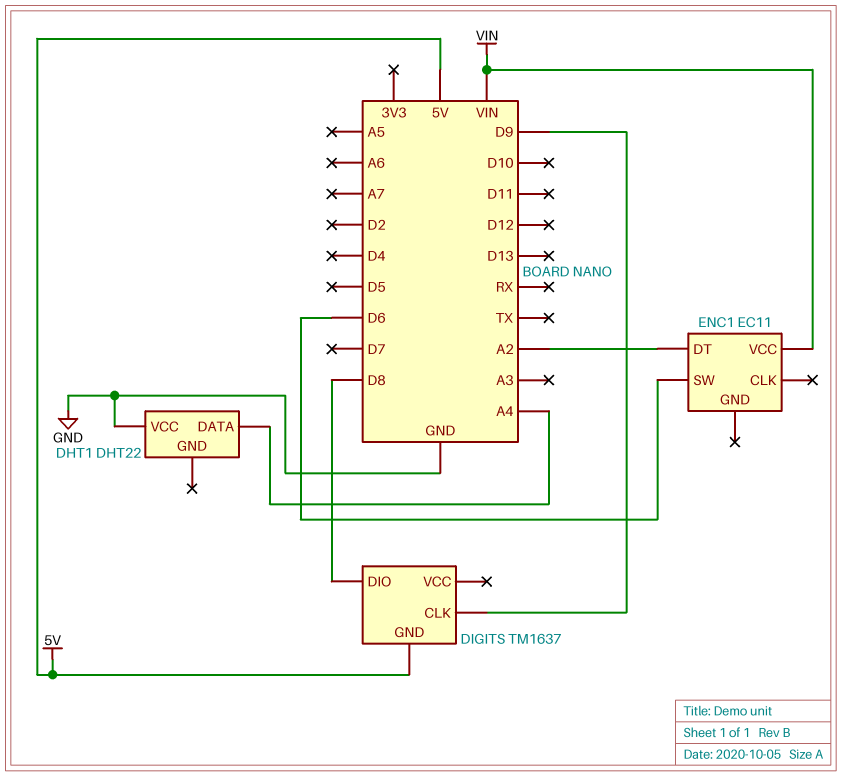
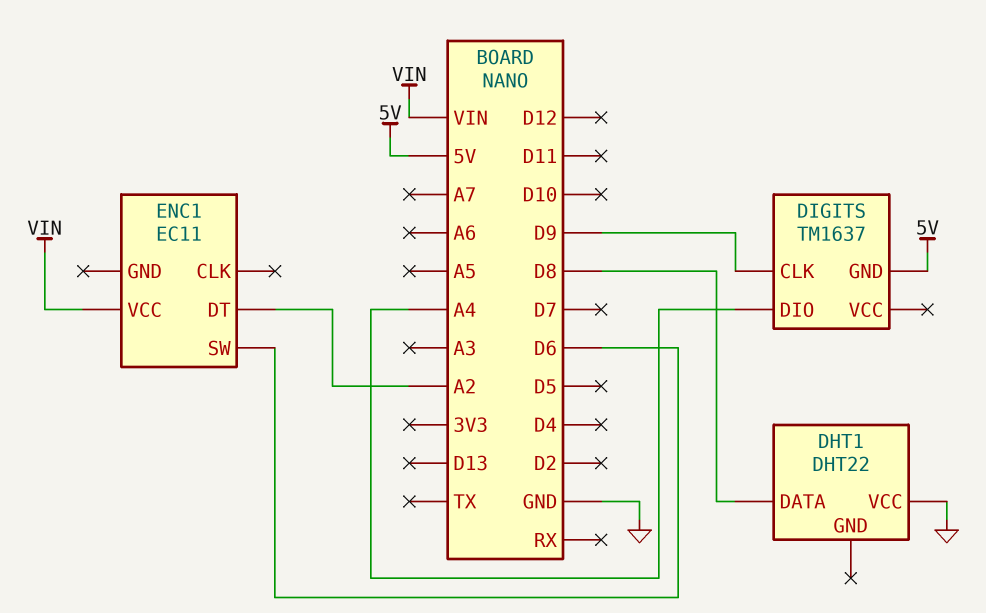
DHT1 pin DATA: A4 -> D8
DIGITS pin DIO: D8 -> A4

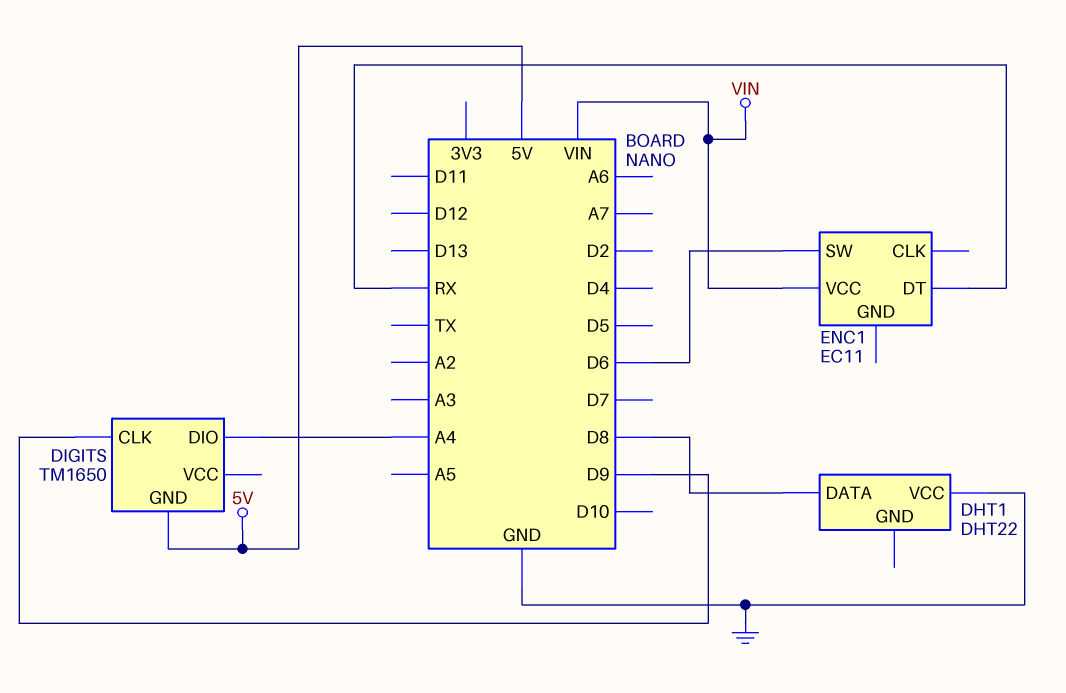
DIGITS: TM1637 -> TM1650
ENC1 pin DT: A2 -> RX

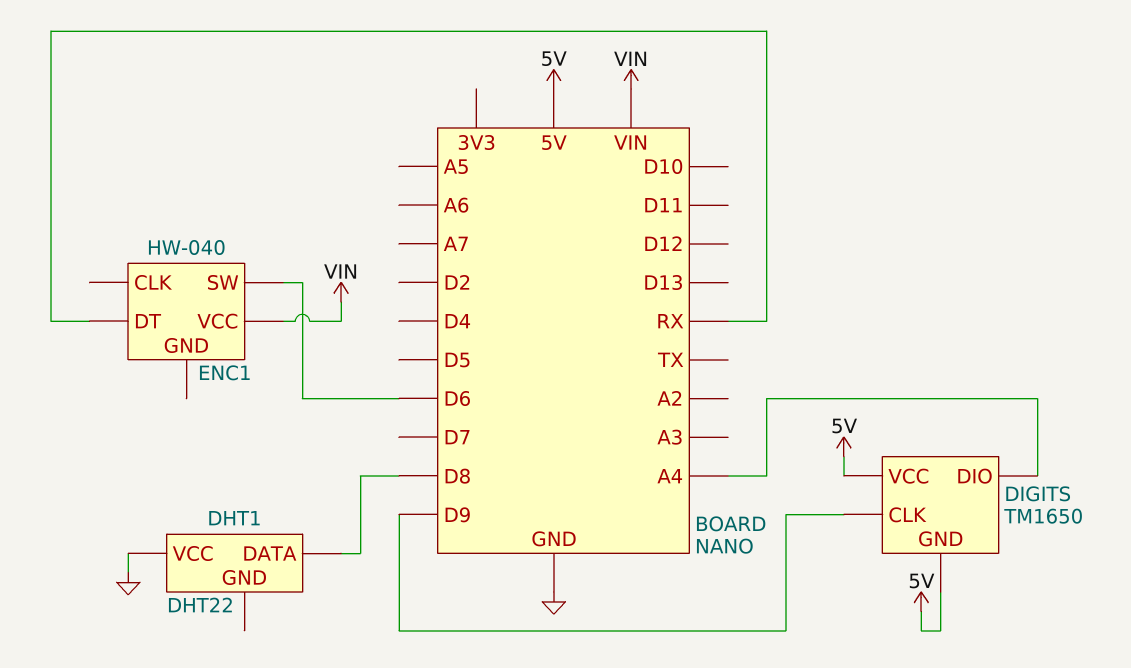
DIGITS pin VCC: none -> 5V
ENC1: EC11 -> HW-040

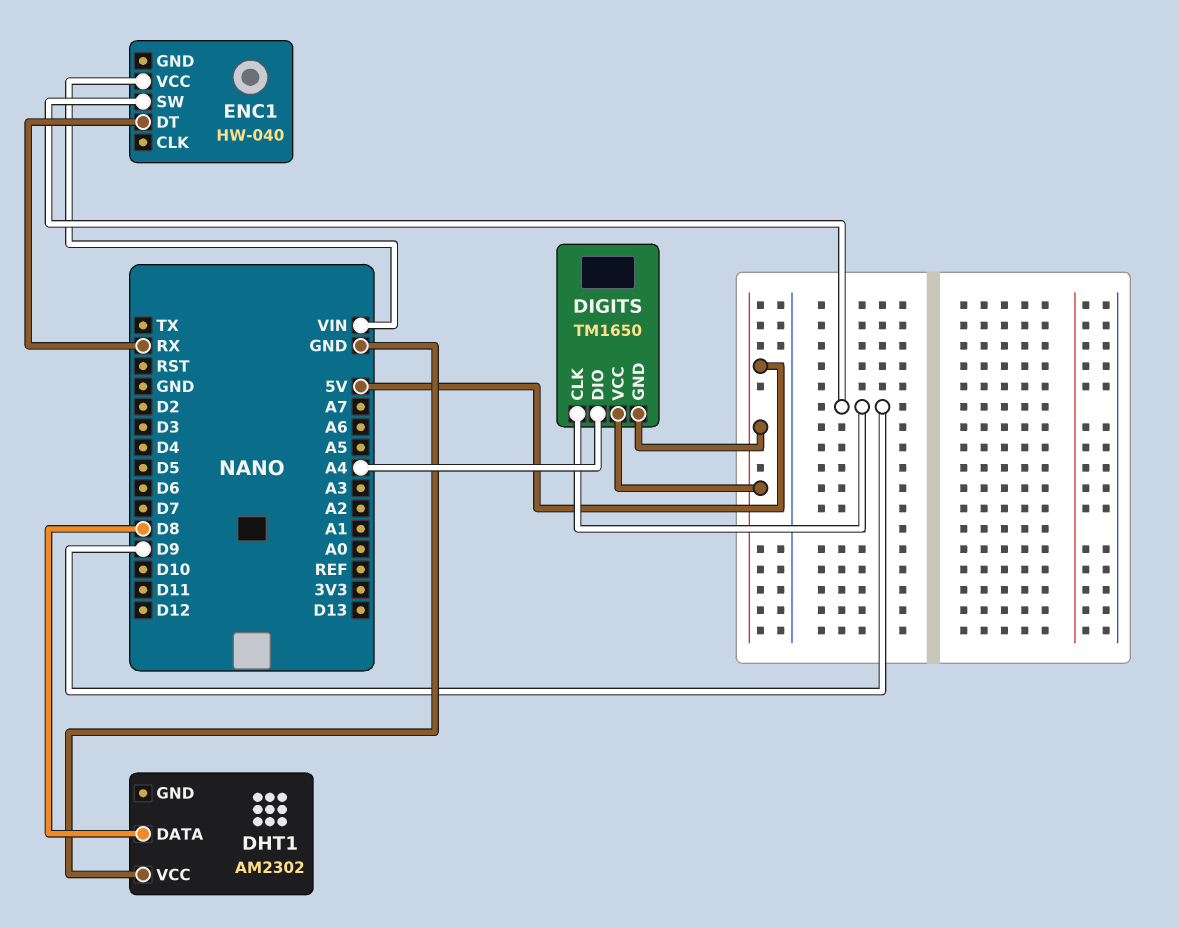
DHT1: DHT22 -> AM2302
ENC1 pin SW: D6 -> D9

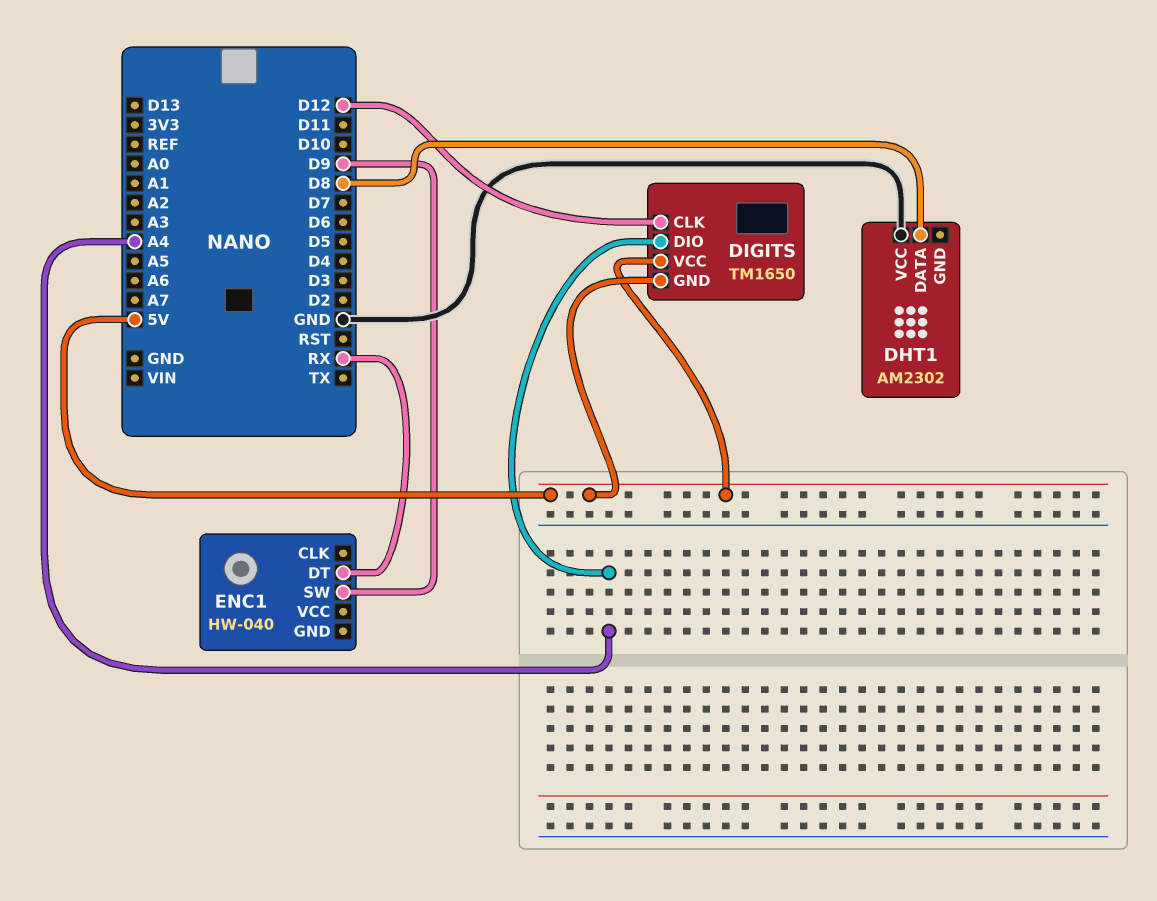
DIGITS pin CLK: D9 -> D12
ENC1 pin VCC: VIN -> none

